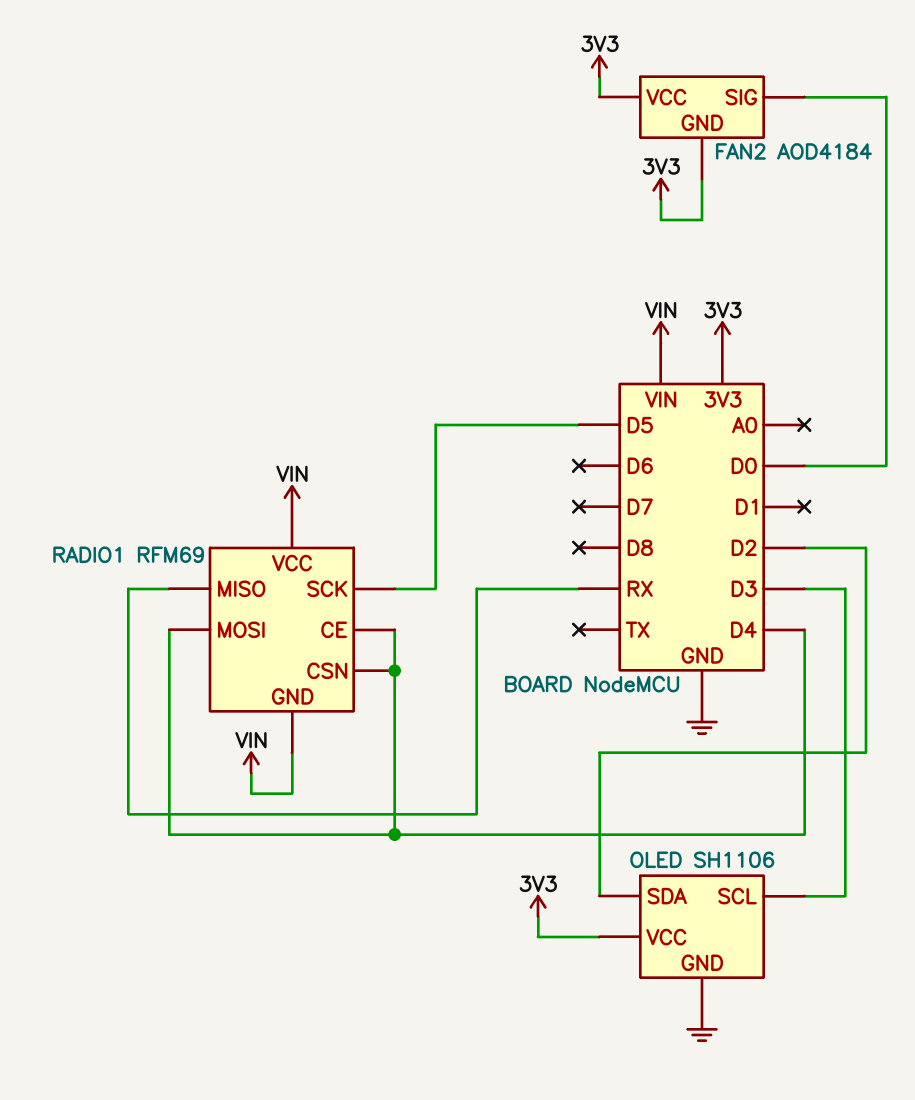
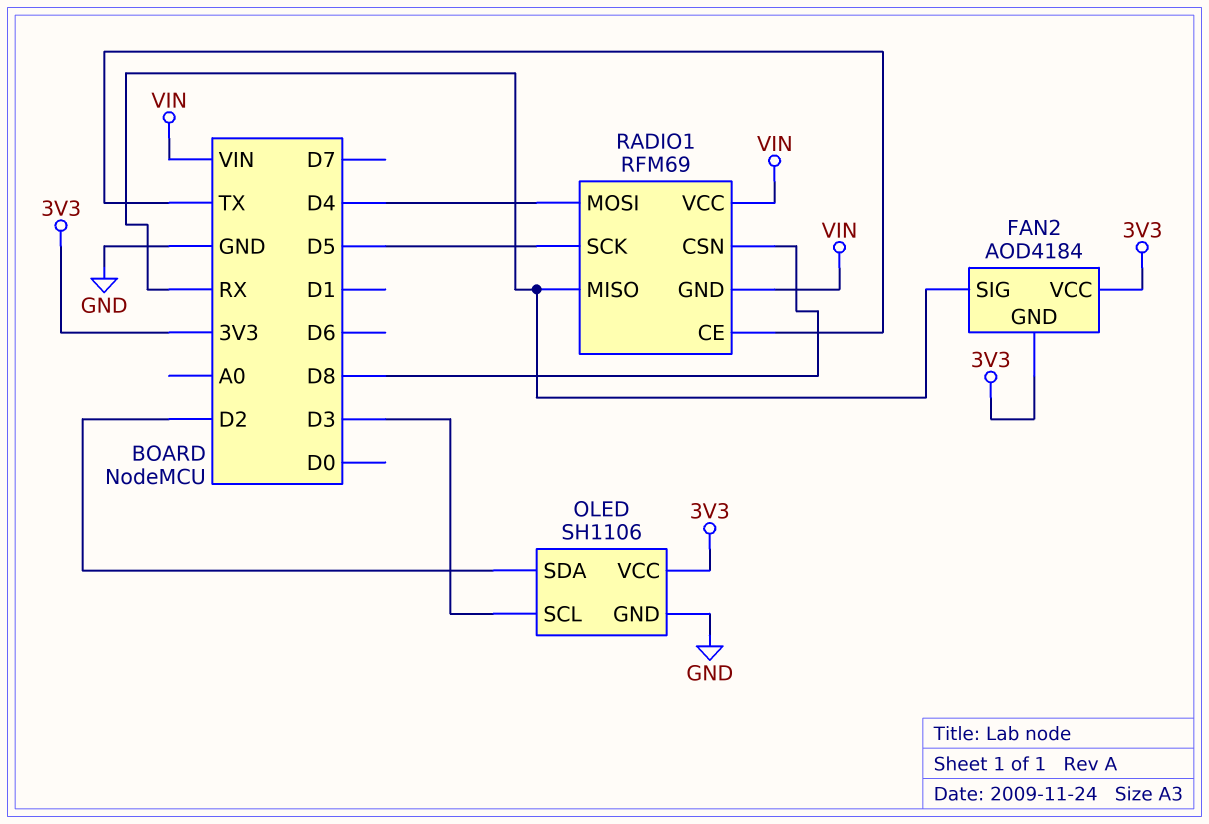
FAN2 pin SIG: D0 -> RX
RADIO1 pin CE: D4 -> TX
RADIO1 pin CSN: D4 -> D8

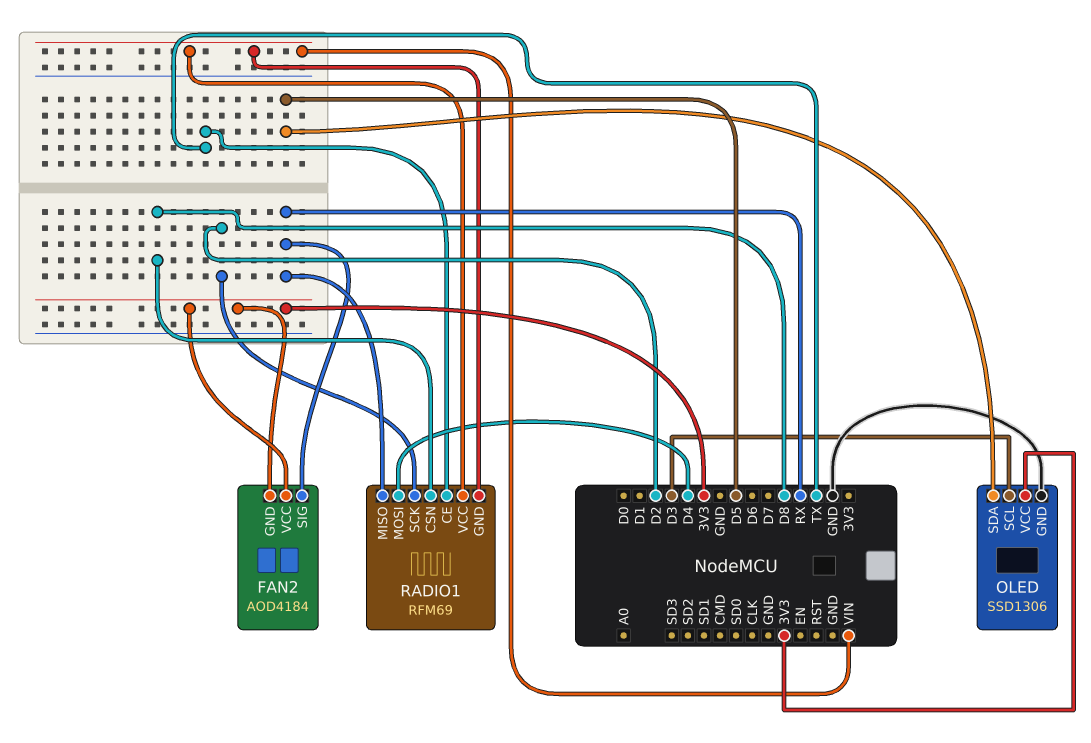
OLED: SH1106 -> SSD1306
OLED pin SDA: D2 -> D5
RADIO1 pin SCK: D5 -> D2

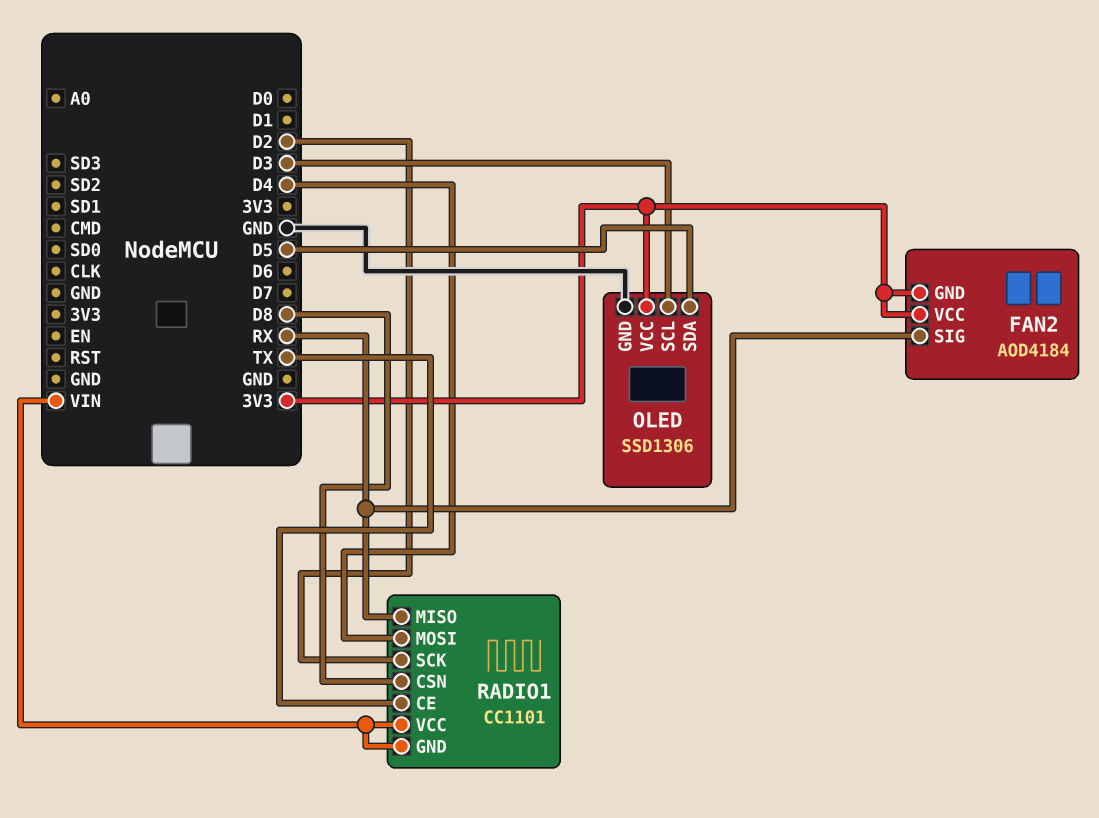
RADIO1: RFM69 -> CC1101

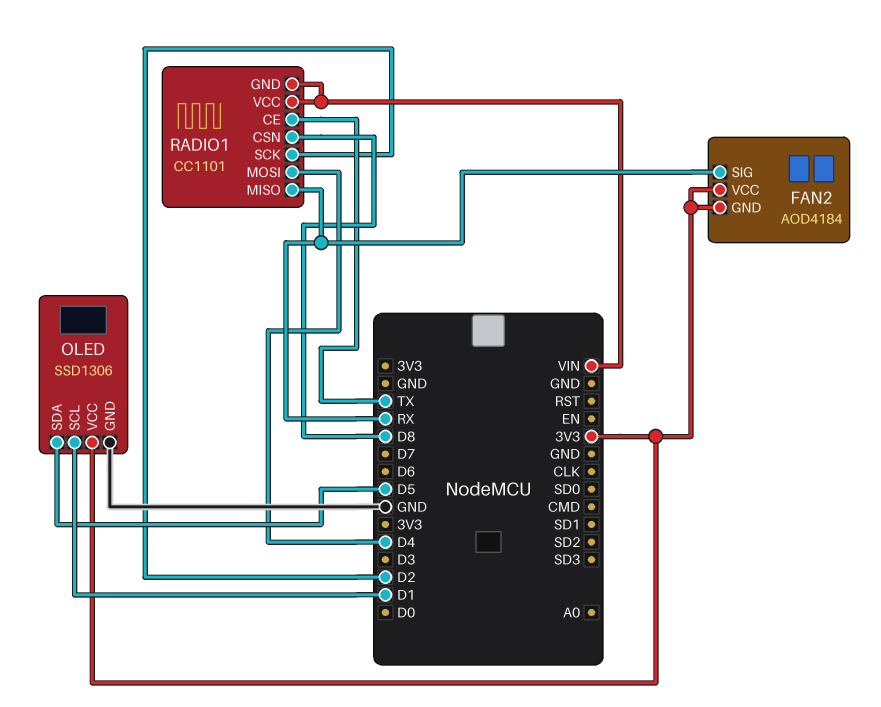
OLED pin SCL: D3 -> D1

